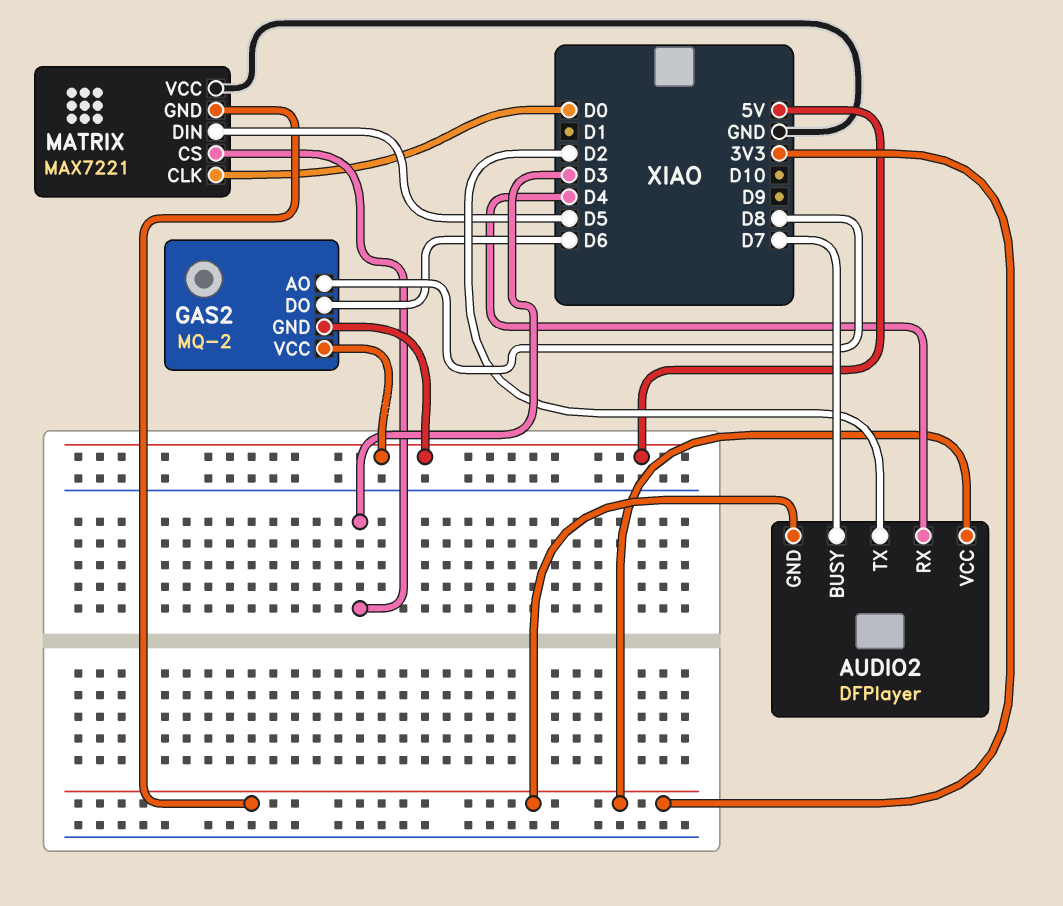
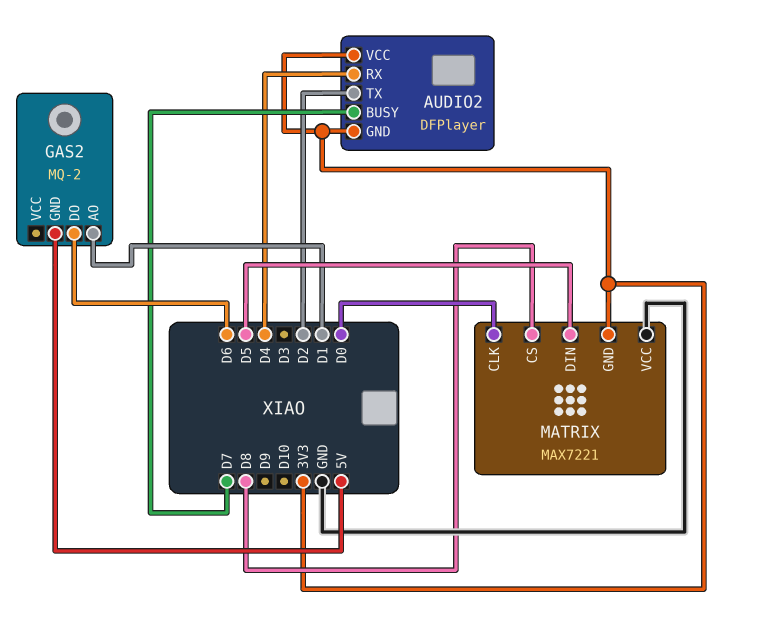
GAS2 pin AO: D8 -> D1
GAS2 pin VCC: 5V -> none
MATRIX pin CS: D3 -> D8

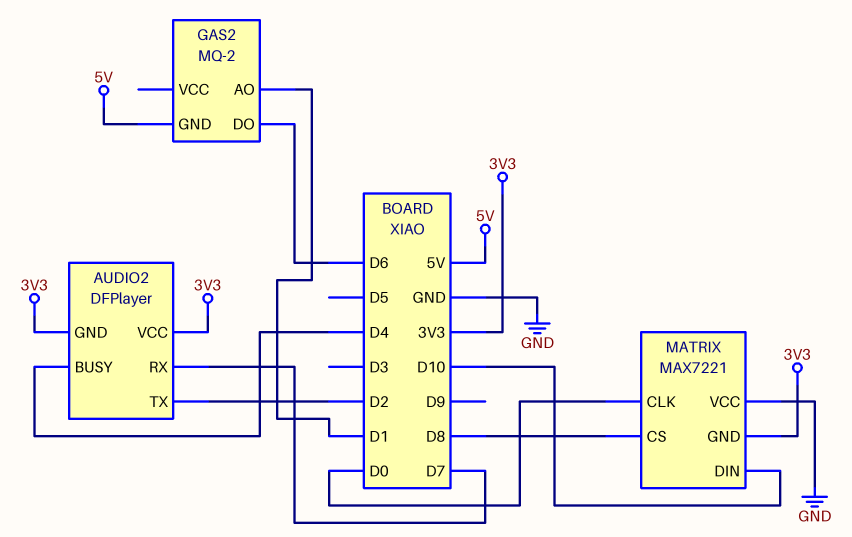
AUDIO2 pin BUSY: D7 -> D4
AUDIO2 pin RX: D4 -> D7
MATRIX pin DIN: D5 -> D10

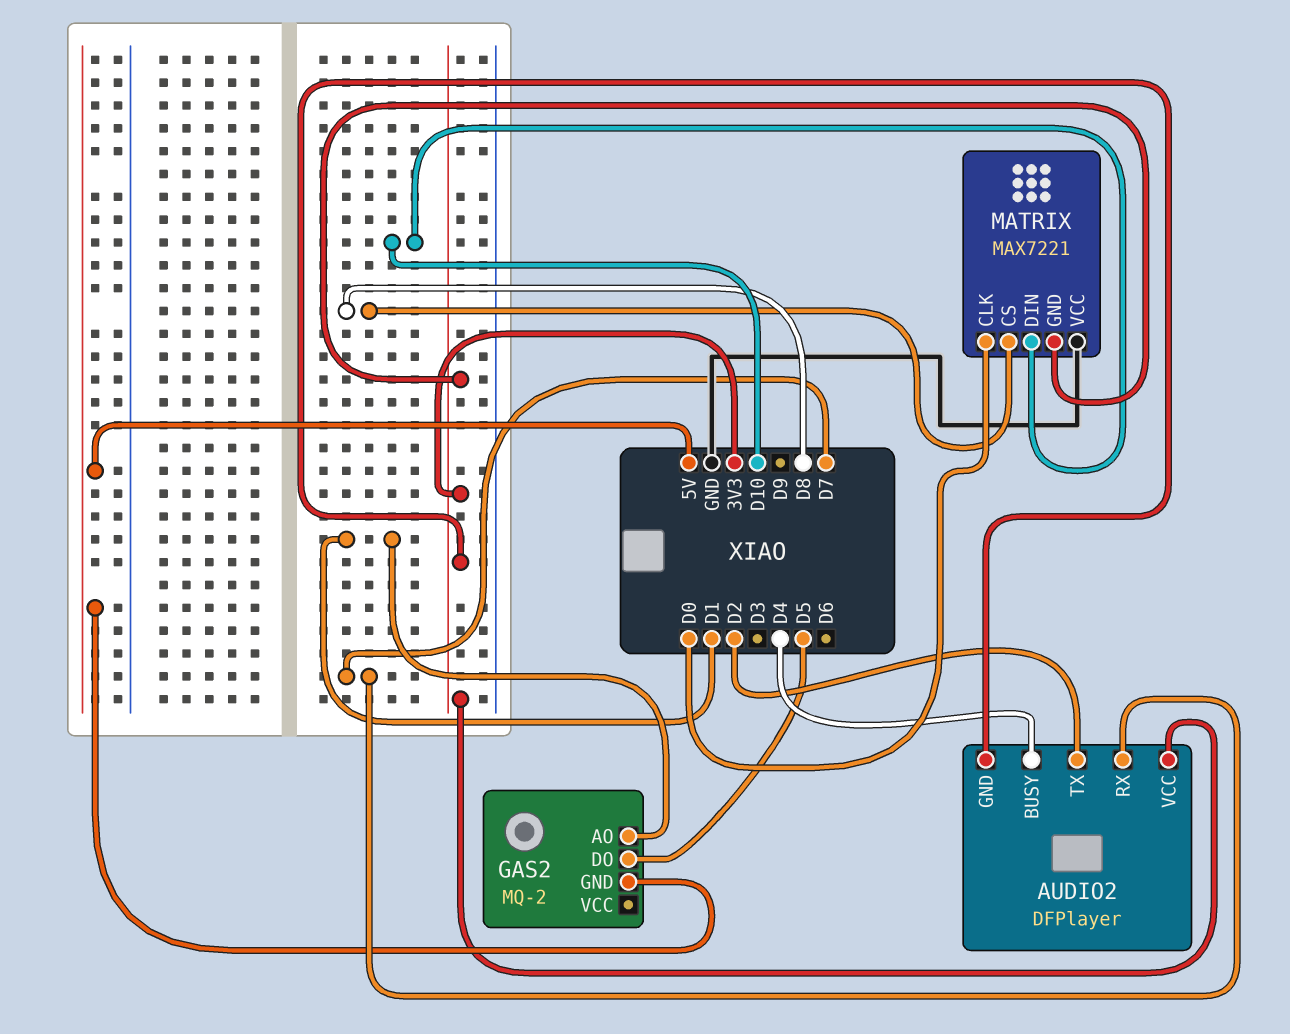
GAS2 pin DO: D6 -> D5

